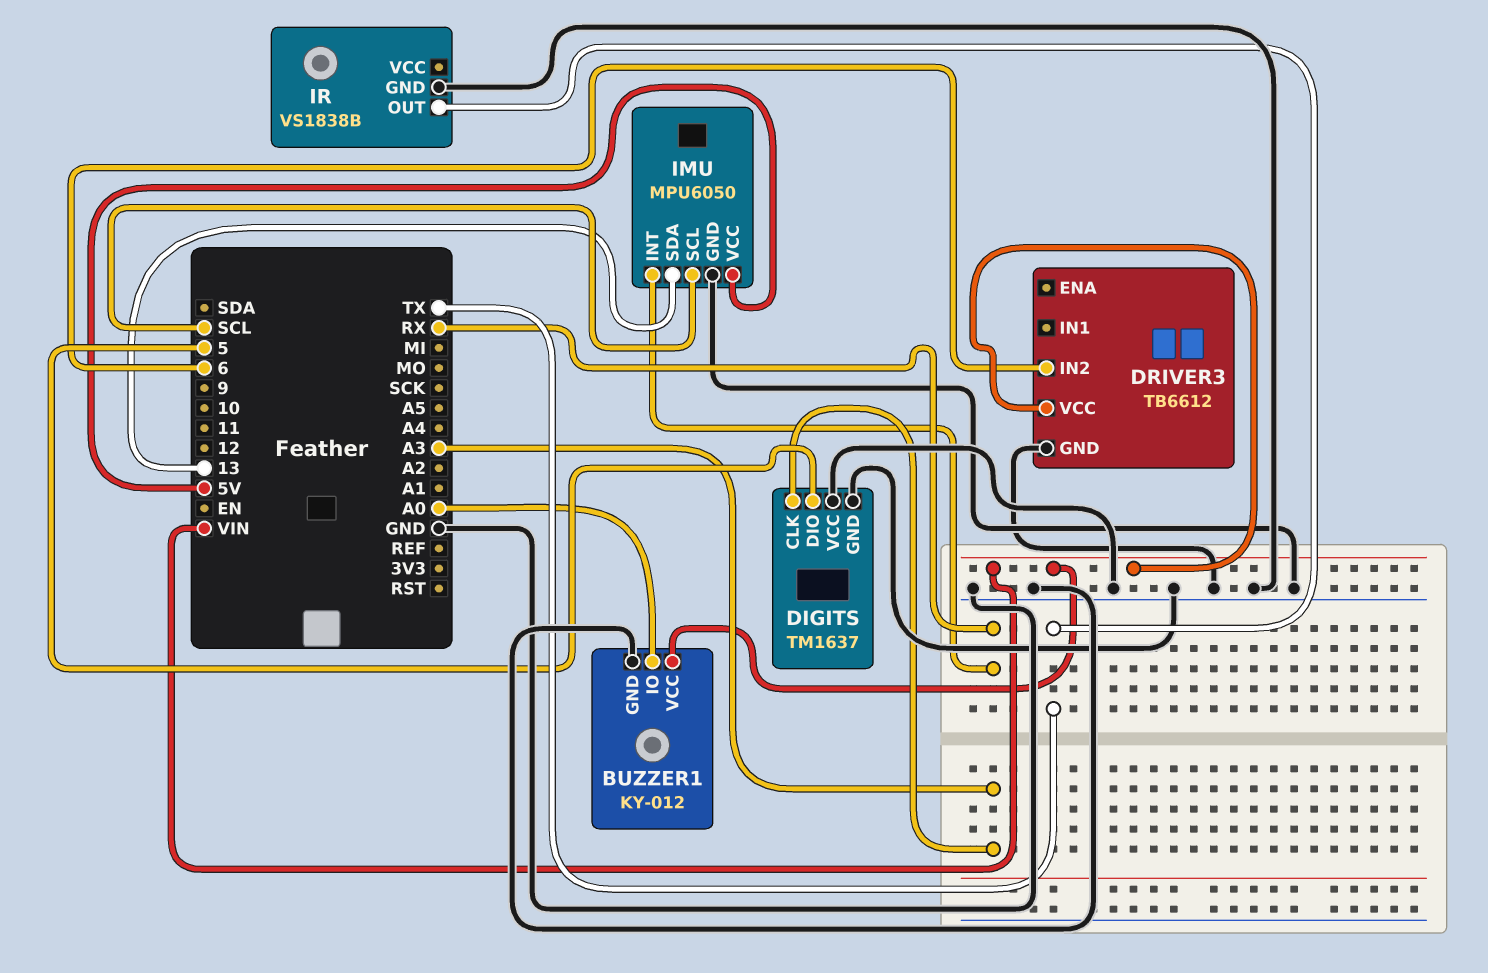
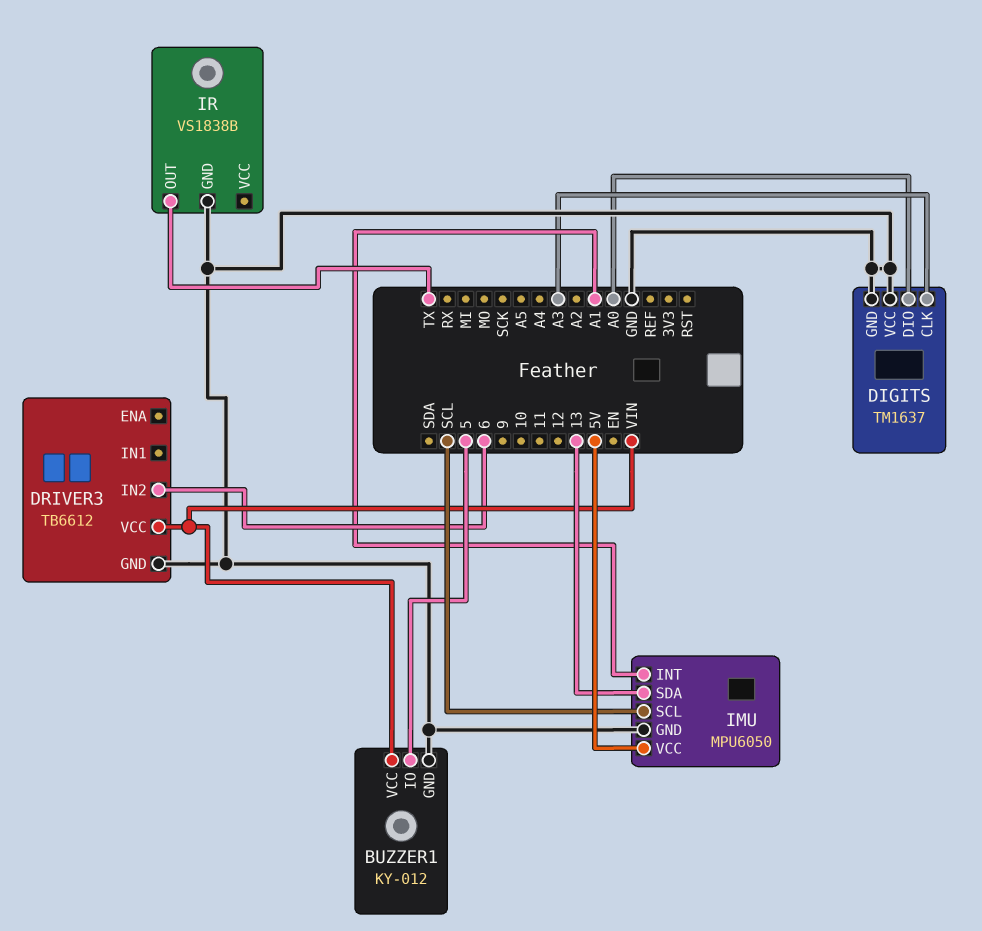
BUZZER1 pin IO: A0 -> 5
DIGITS pin DIO: 5 -> A0
IMU pin INT: RX -> A1

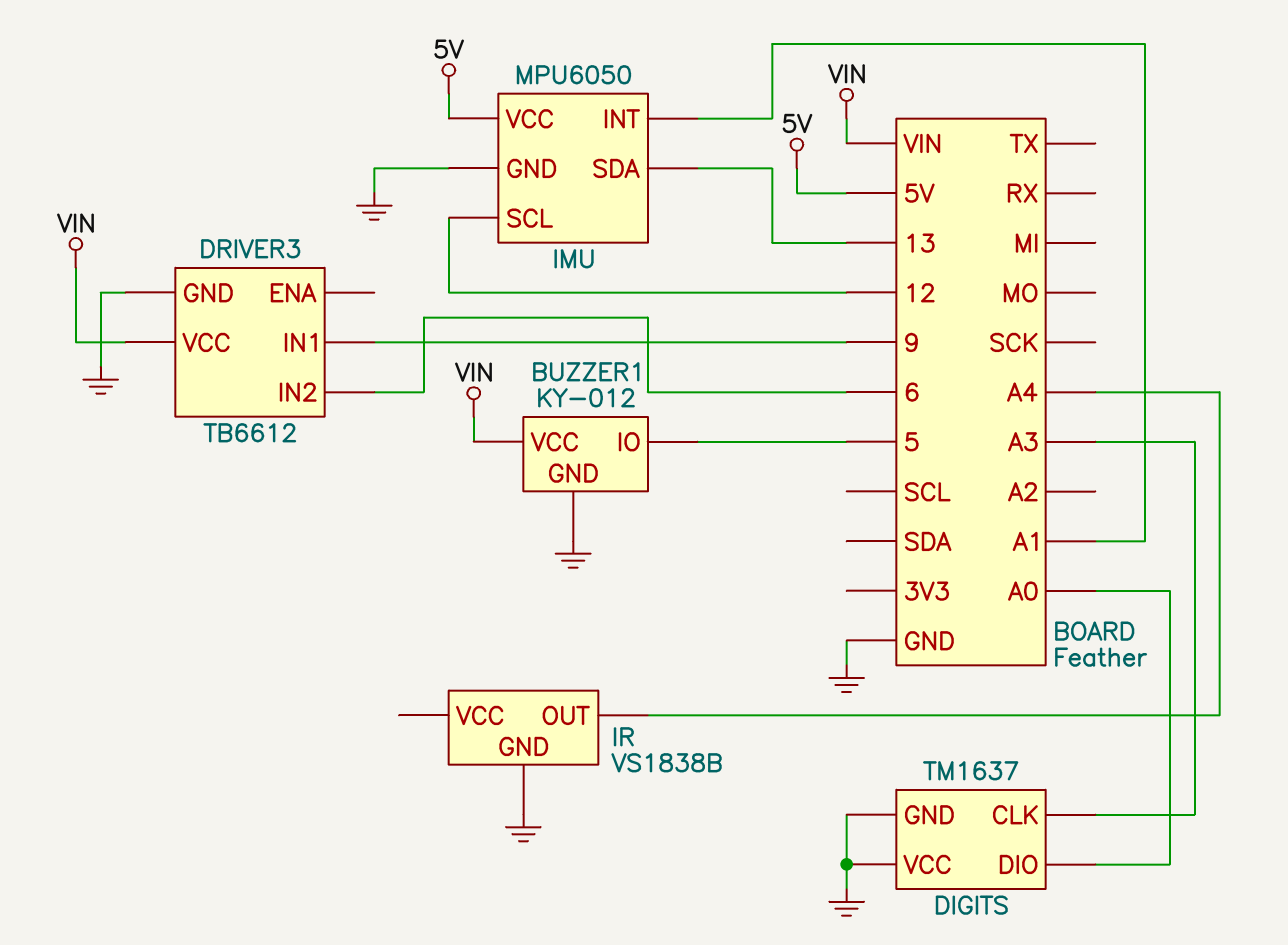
DRIVER3 pin IN1: none -> 9
IMU pin SCL: SCL -> 12
IR pin OUT: TX -> A4

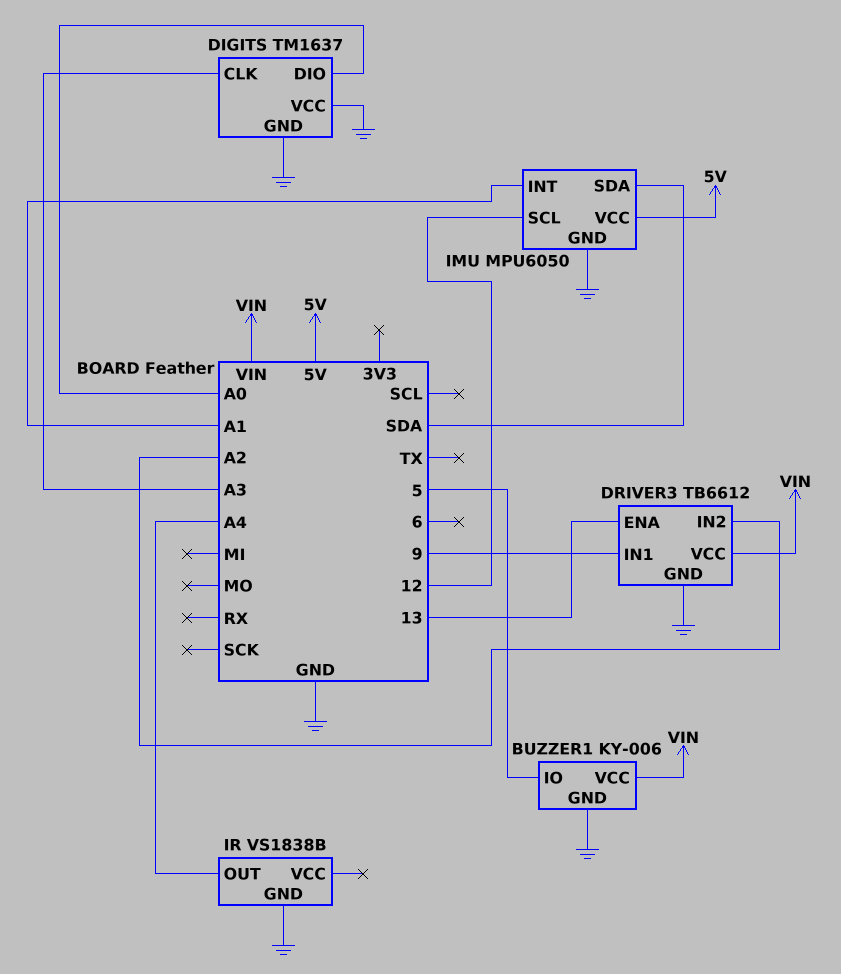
BUZZER1: KY-012 -> KY-006
DRIVER3 pin ENA: none -> 13
DRIVER3 pin IN2: 6 -> A2
IMU pin SDA: 13 -> SDA

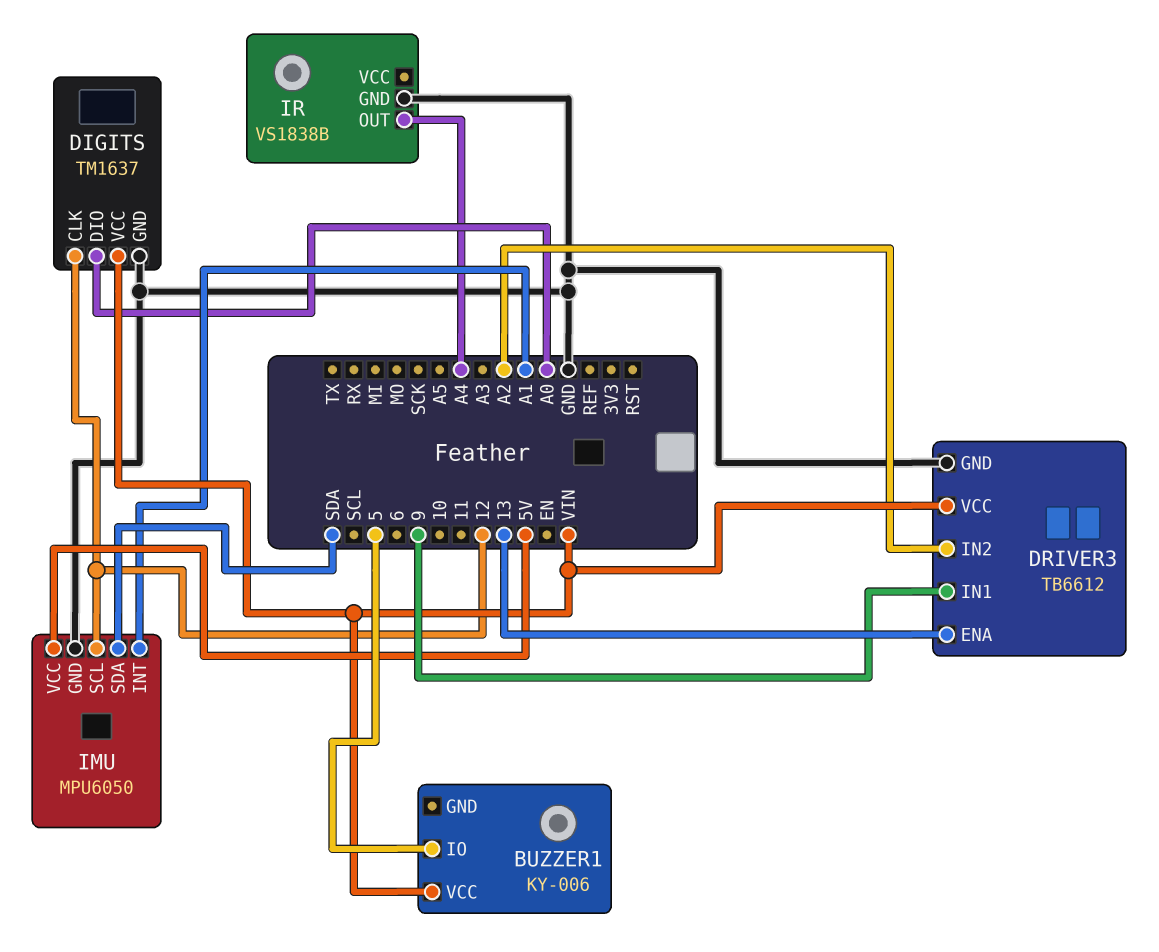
BUZZER1 pin GND: GND -> none
DIGITS pin CLK: A3 -> 12
DIGITS pin VCC: GND -> VIN

